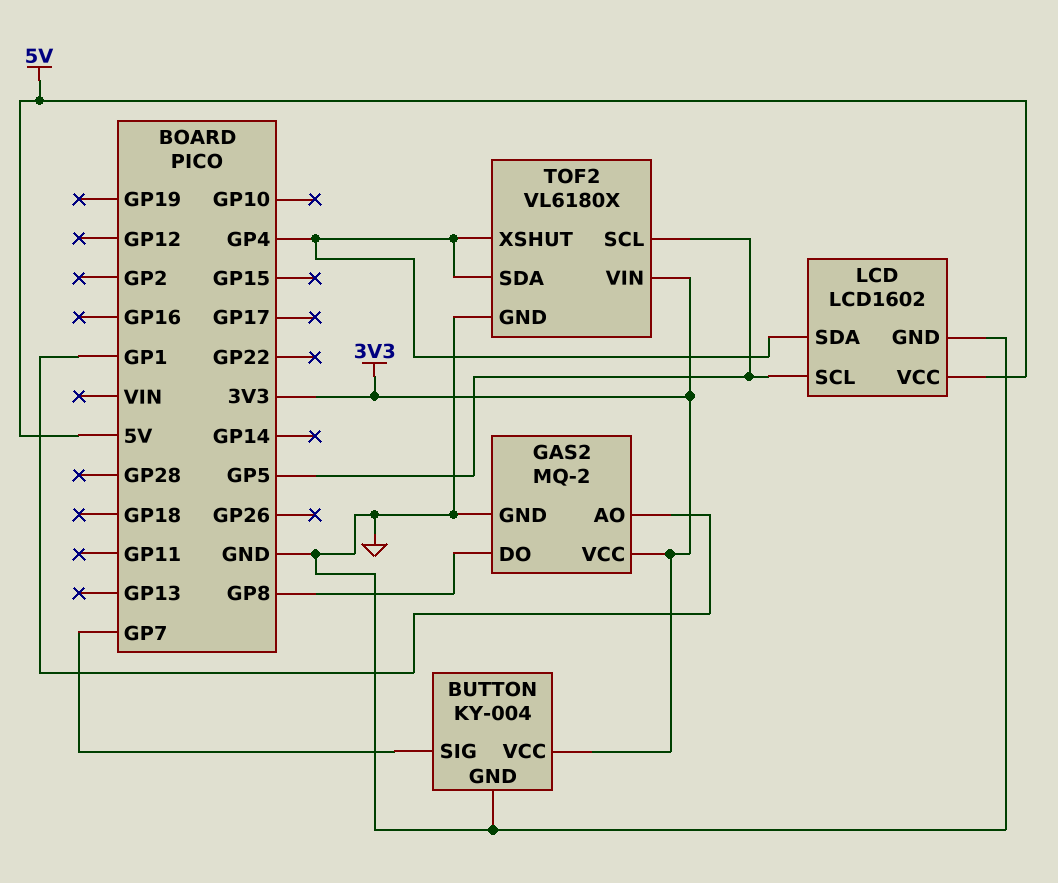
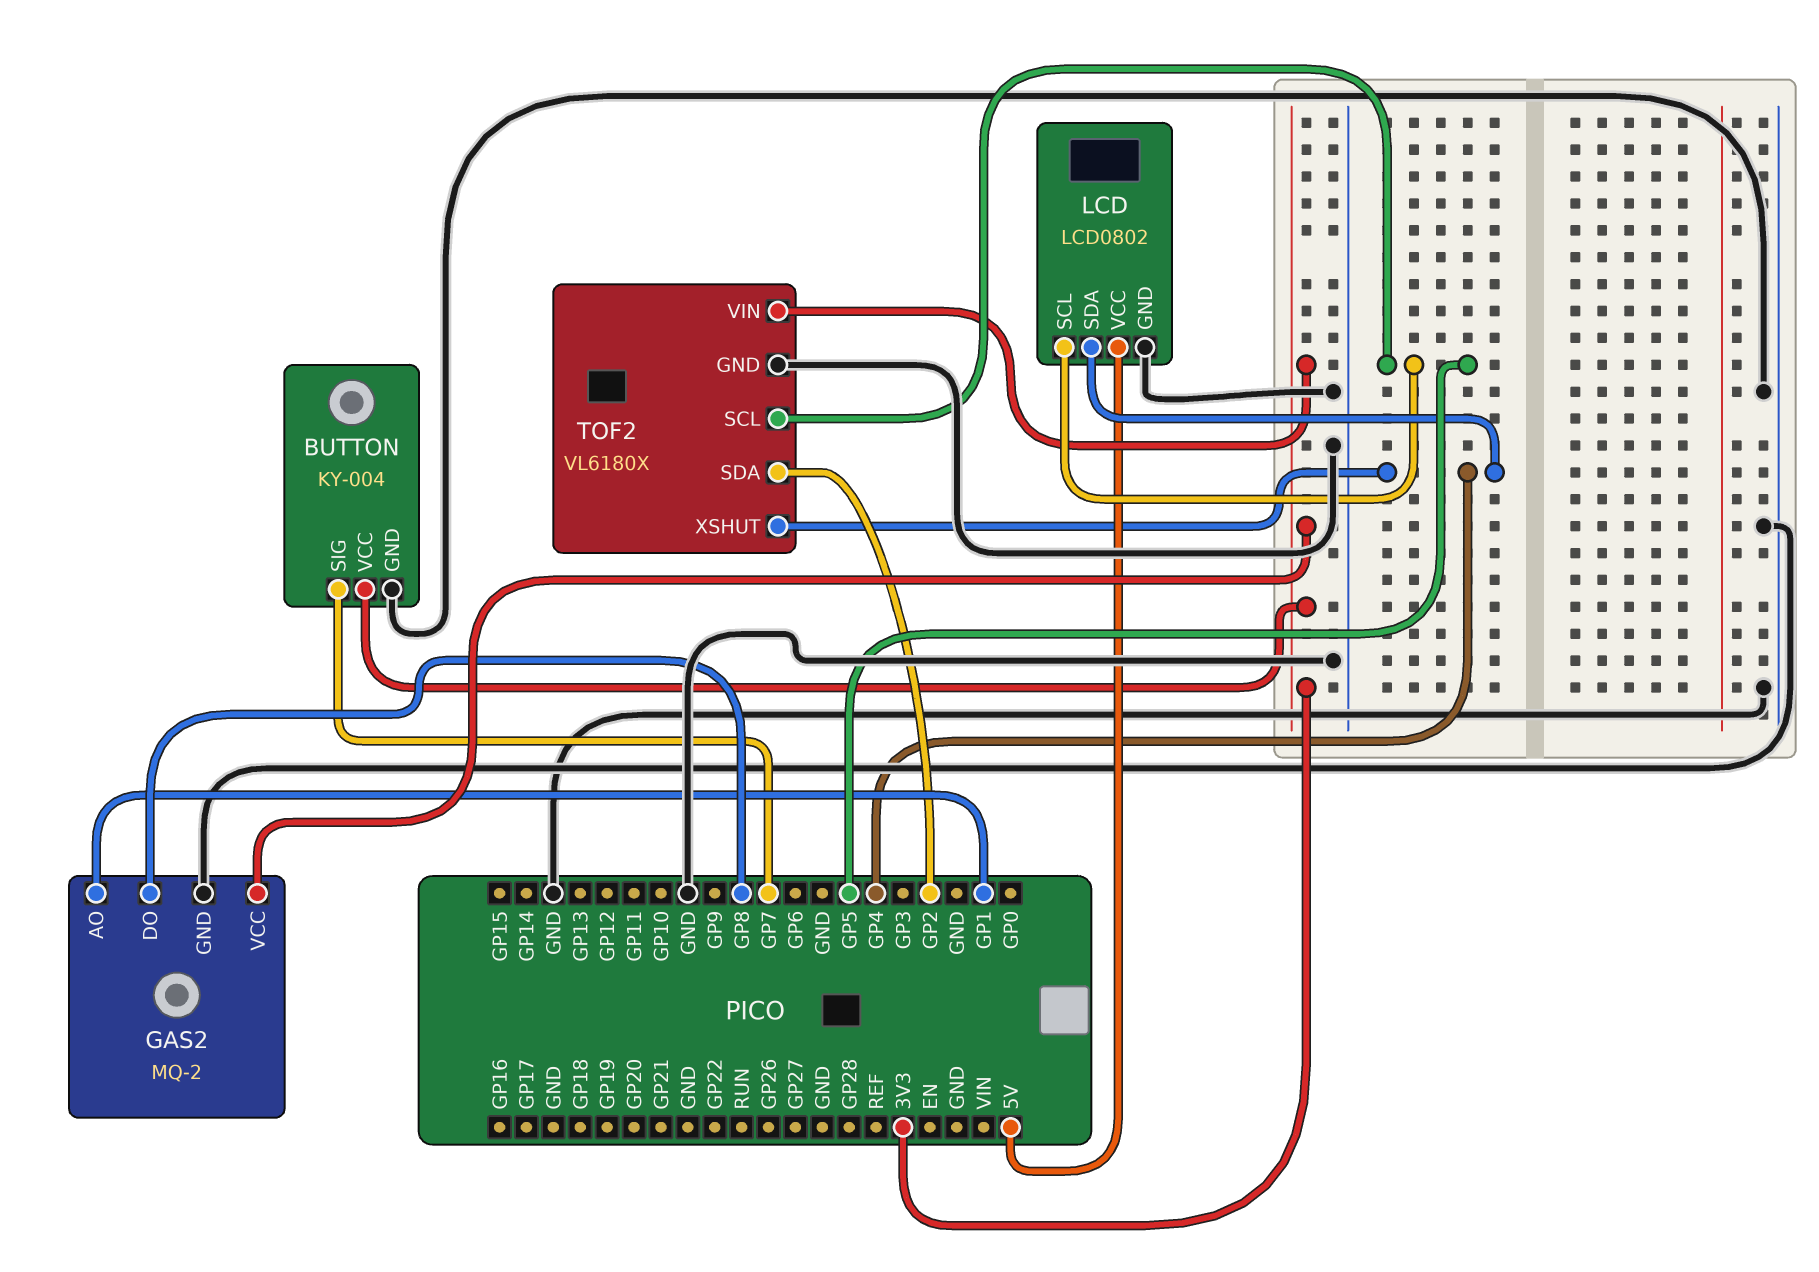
LCD: LCD1602 -> LCD0802
TOF2 pin SDA: GP4 -> GP2

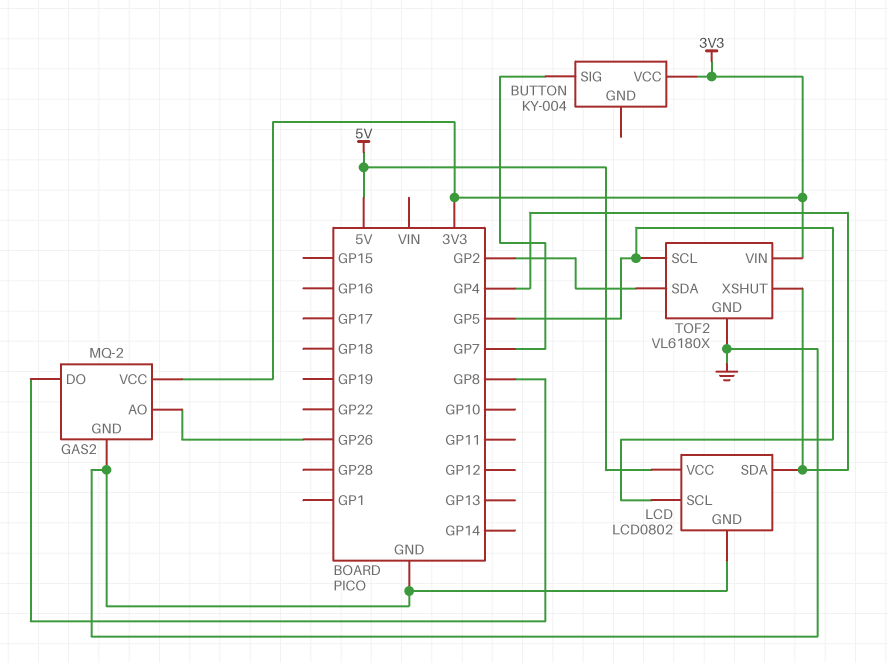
BUTTON pin GND: GND -> none
GAS2 pin AO: GP1 -> GP26

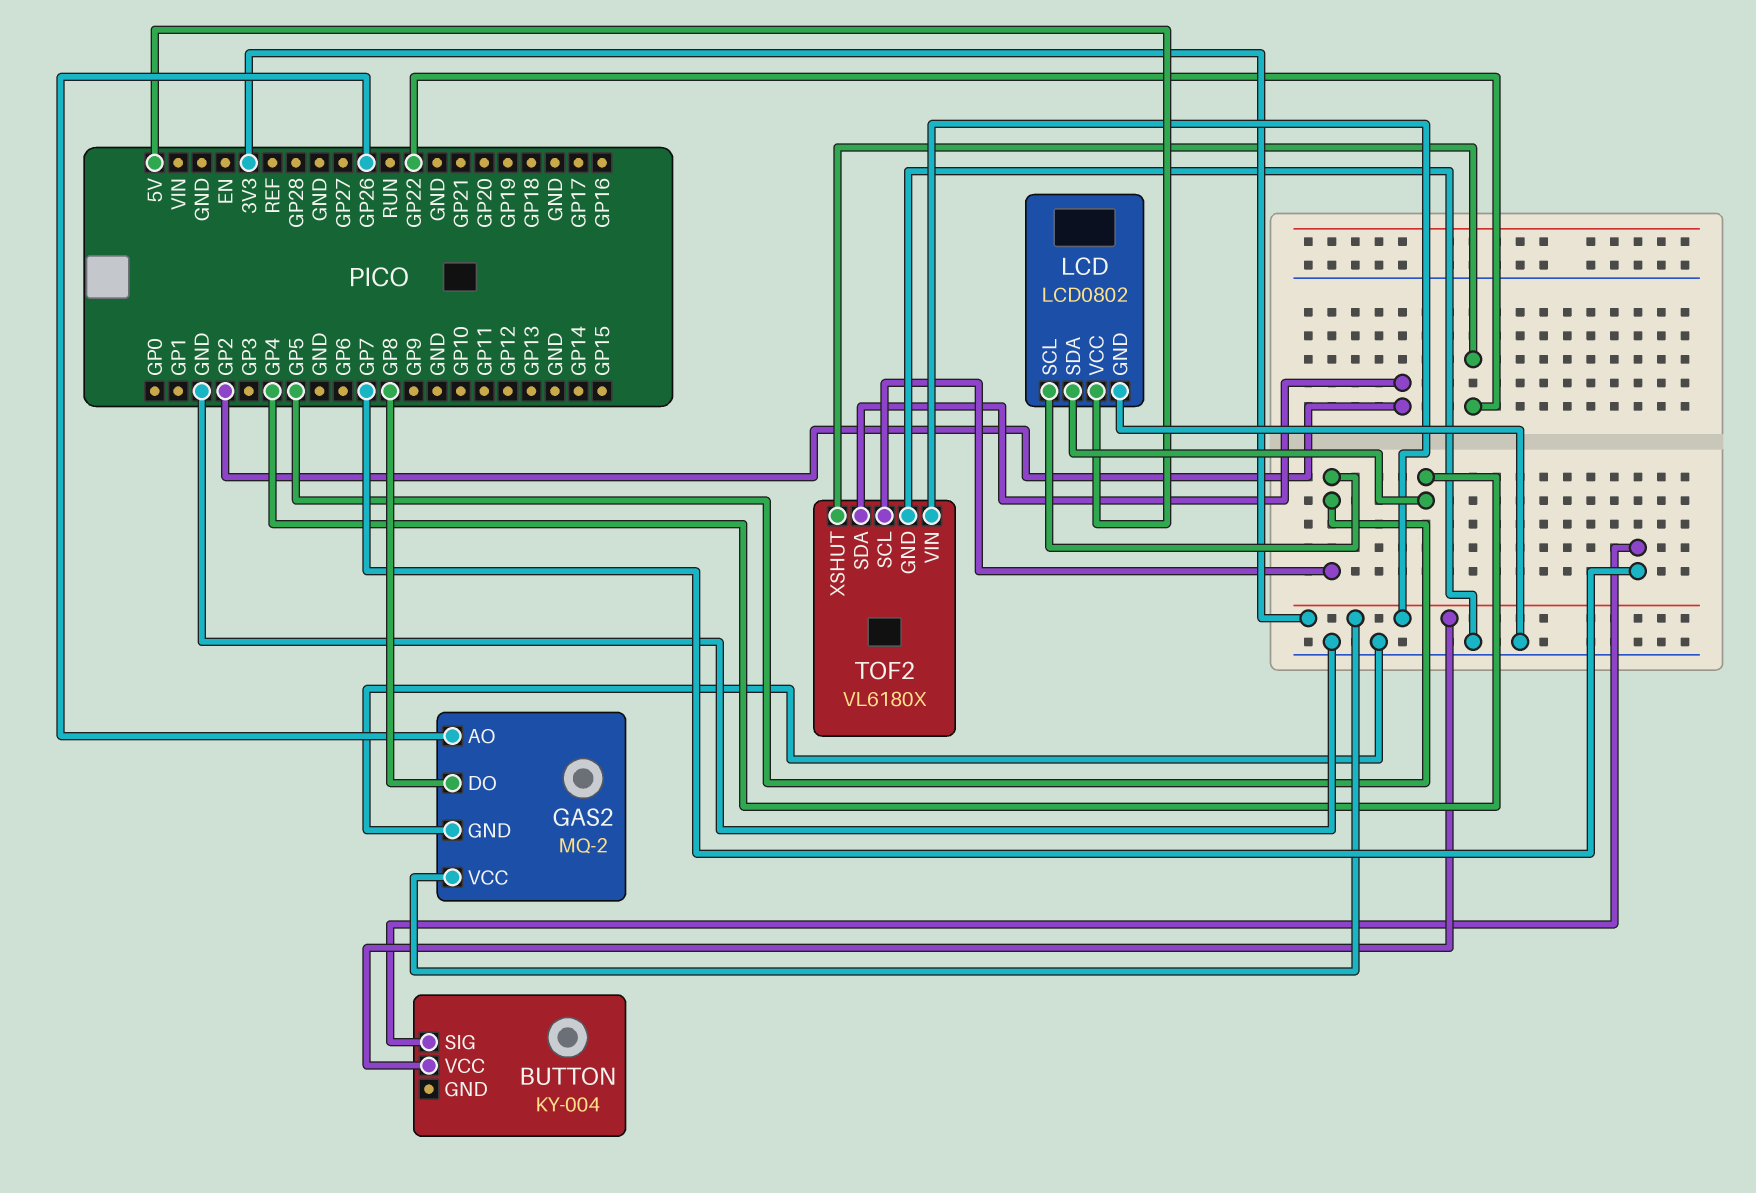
TOF2 pin XSHUT: GP4 -> GP22

